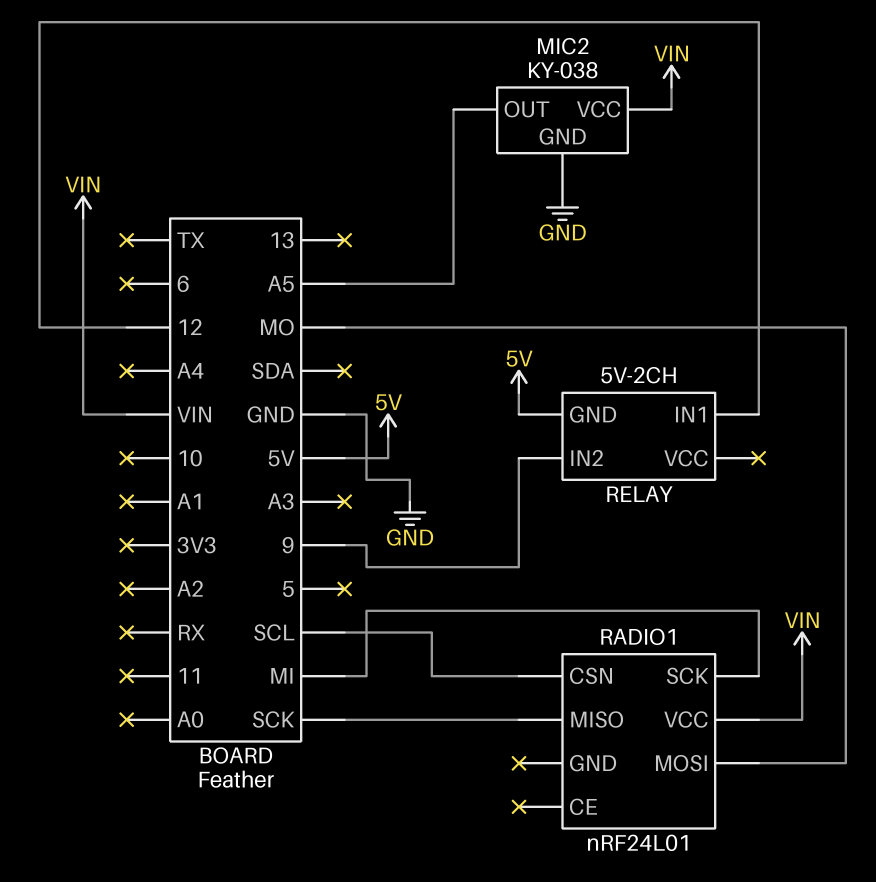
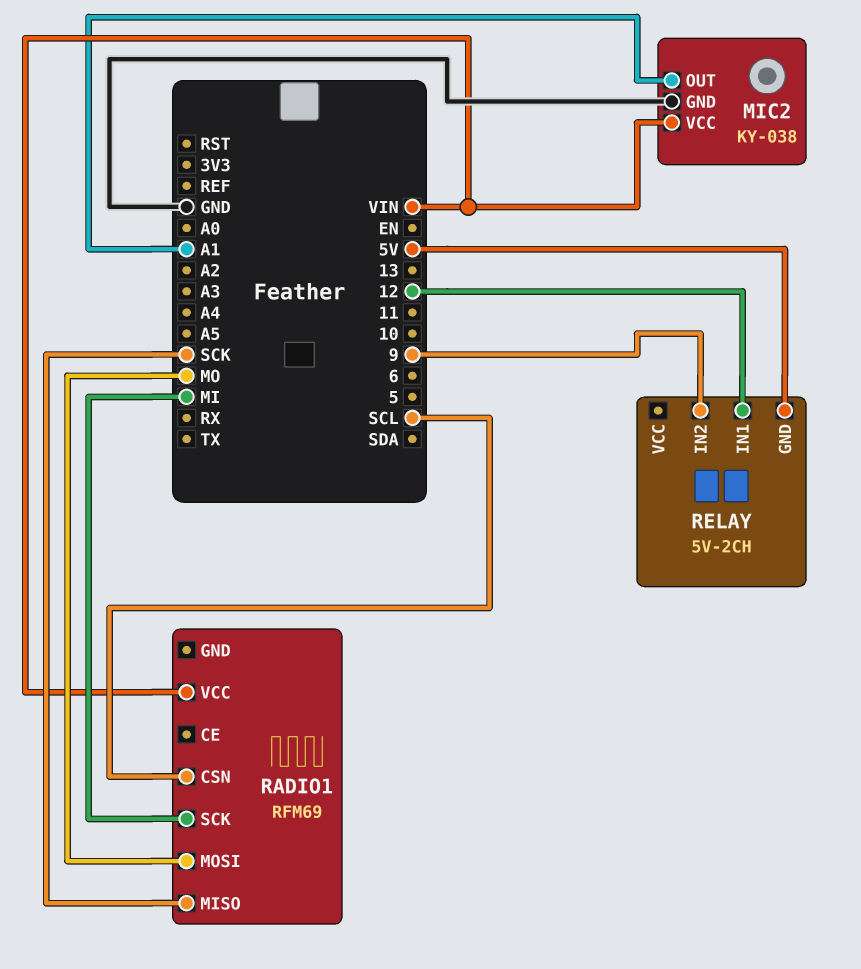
MIC2 pin OUT: A5 -> A1
RADIO1: nRF24L01 -> RFM69

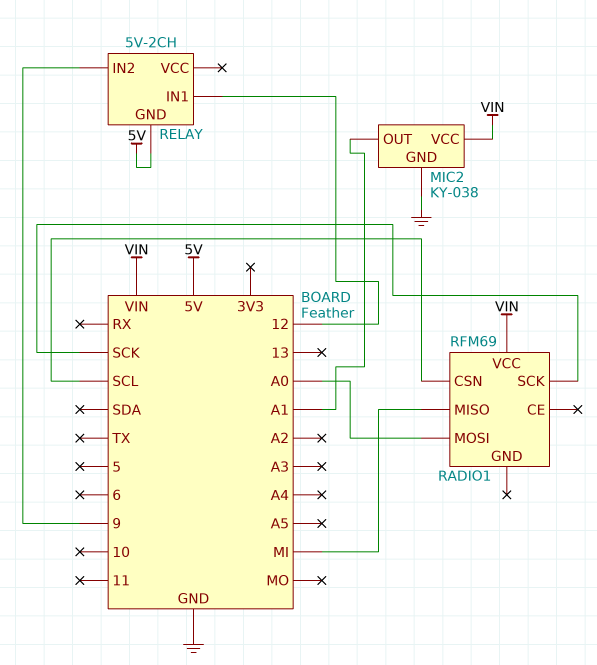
RADIO1 pin MISO: SCK -> MI
RADIO1 pin MOSI: MO -> A0
RADIO1 pin SCK: MI -> SCK

